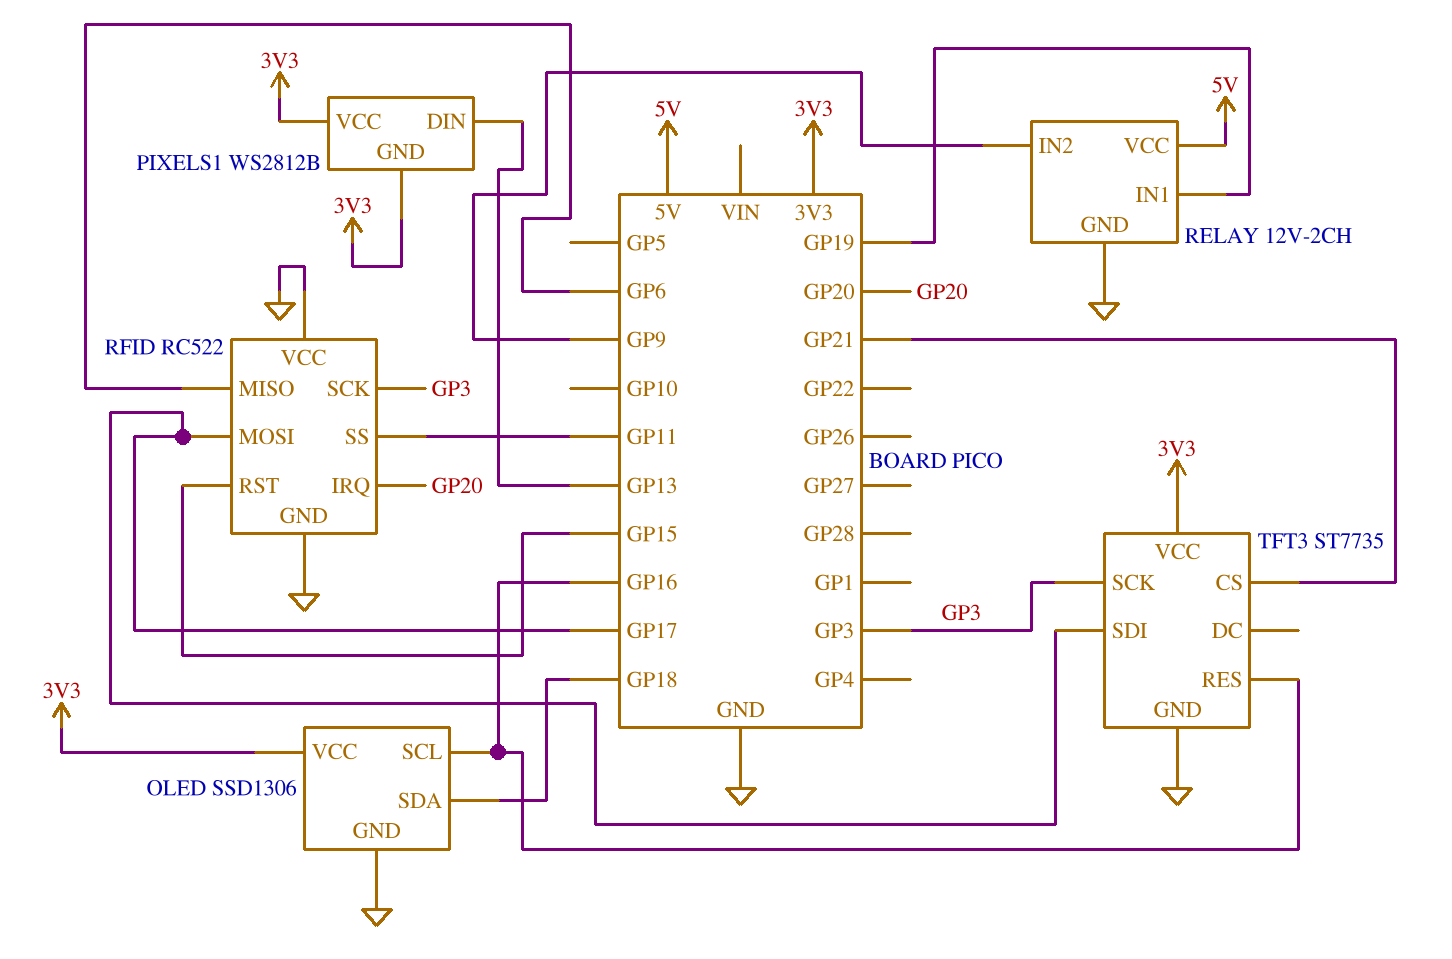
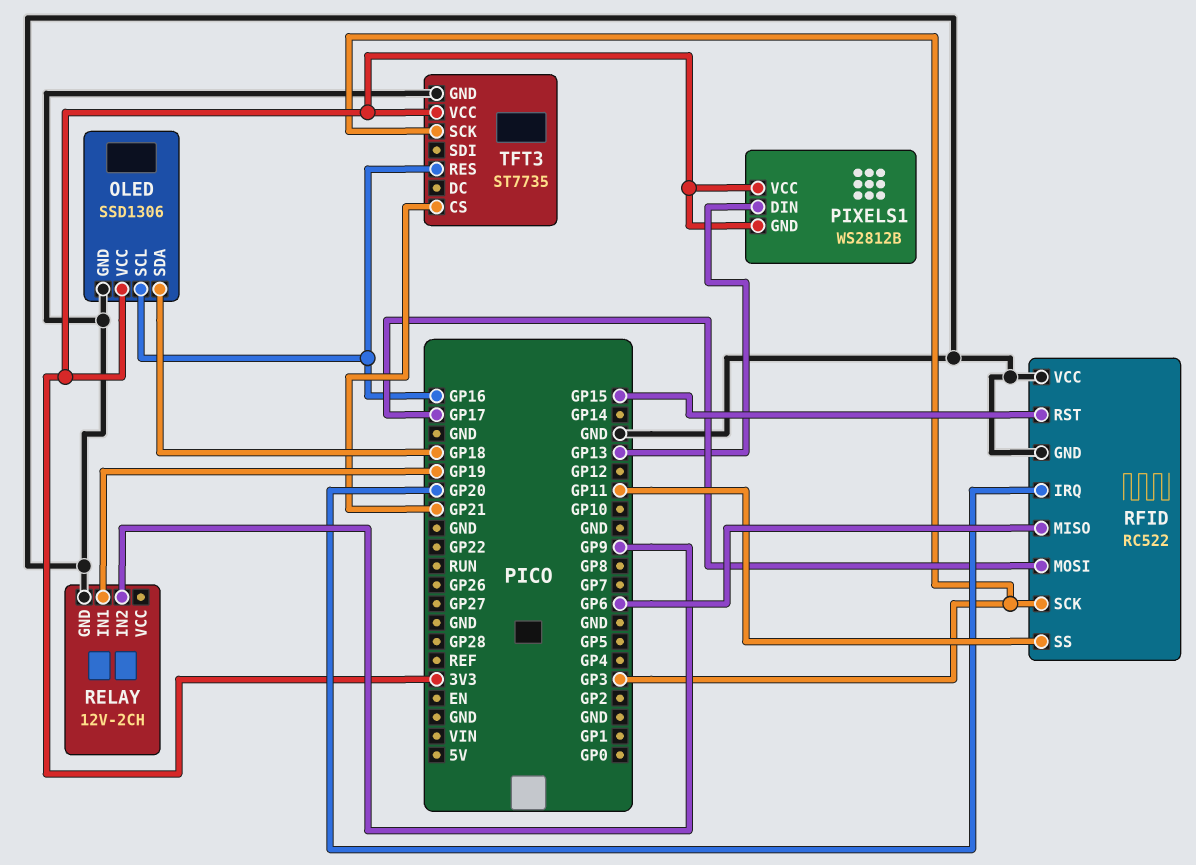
RELAY pin VCC: 5V -> none
TFT3 pin SDI: GP17 -> none

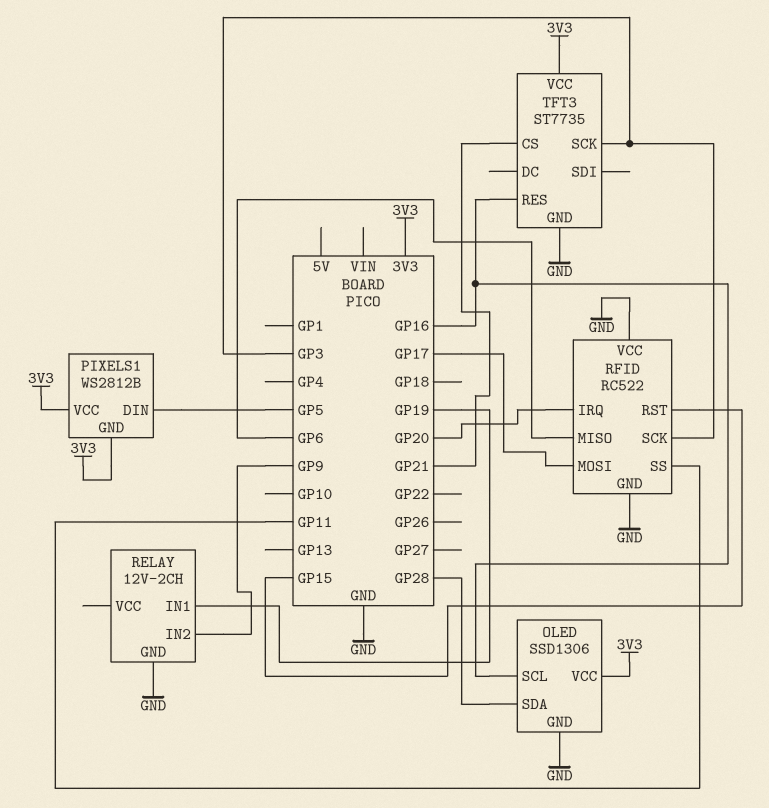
OLED pin SDA: GP18 -> GP28
PIXELS1 pin DIN: GP13 -> GP5

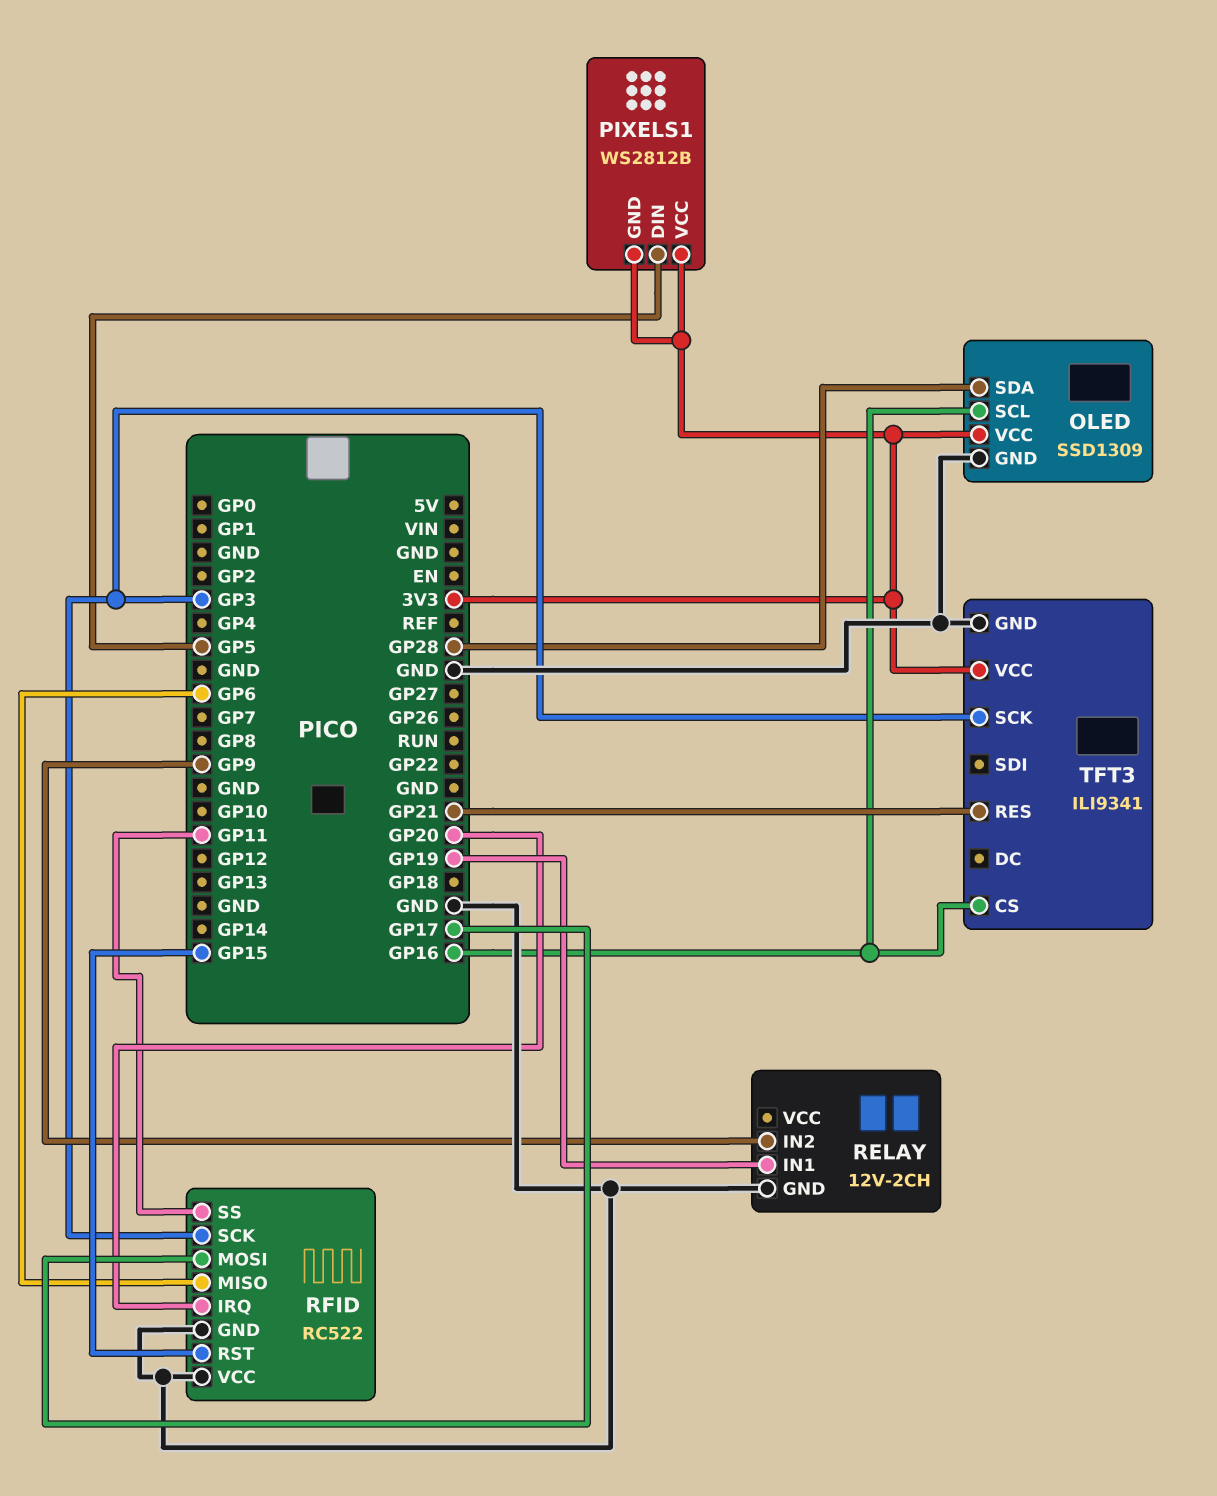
OLED: SSD1306 -> SSD1309
TFT3: ST7735 -> ILI9341
TFT3 pin CS: GP21 -> GP16
TFT3 pin RES: GP16 -> GP21

